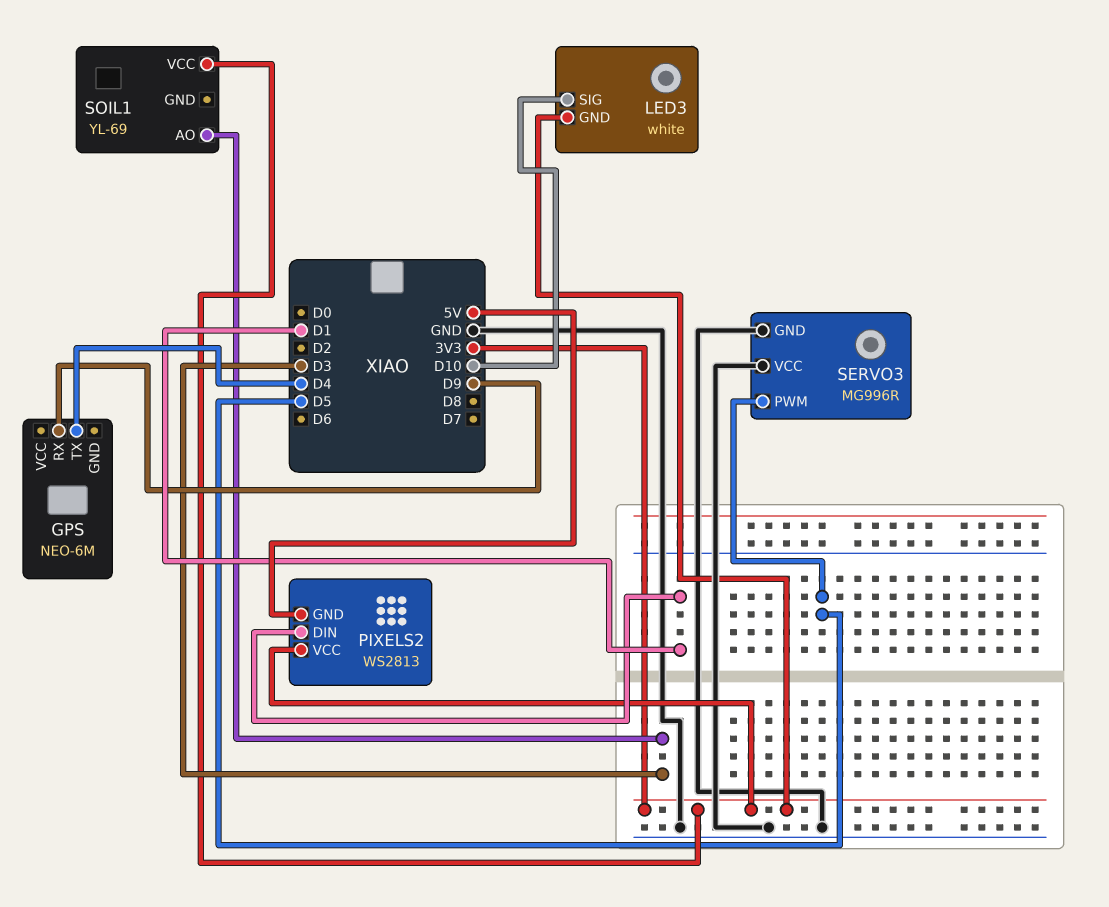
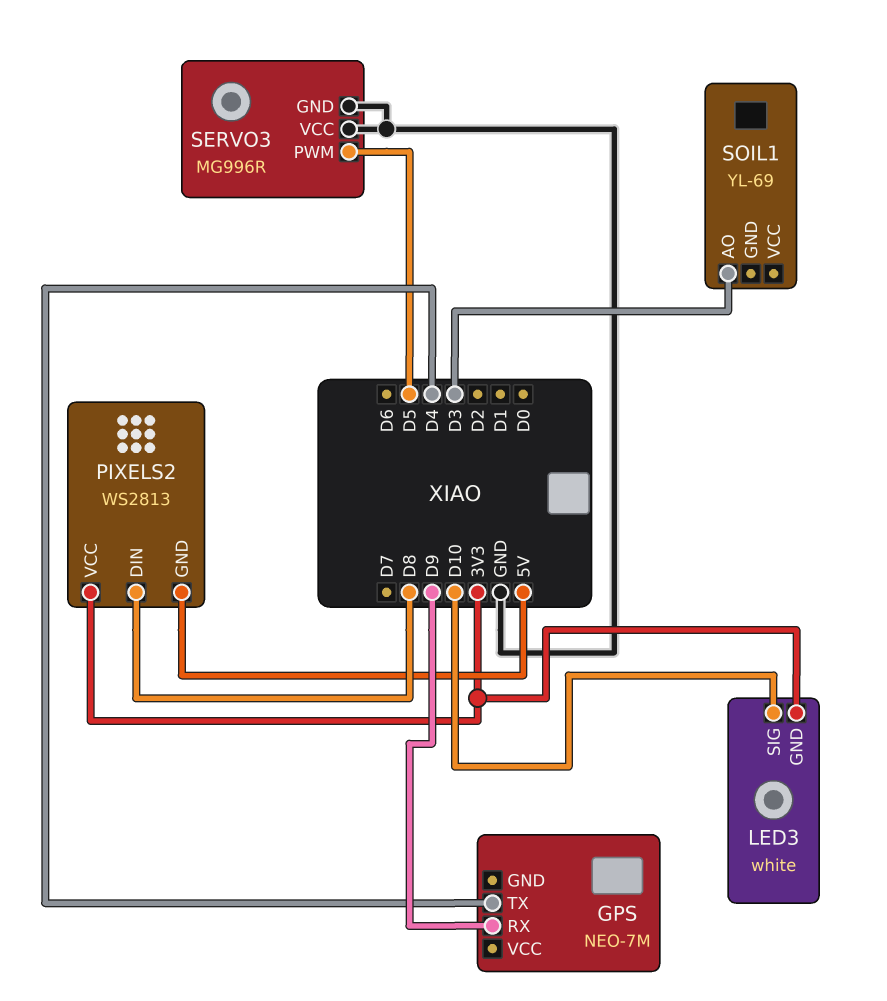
GPS: NEO-6M -> NEO-7M
PIXELS2 pin DIN: D1 -> D8
SOIL1 pin VCC: 3V3 -> none

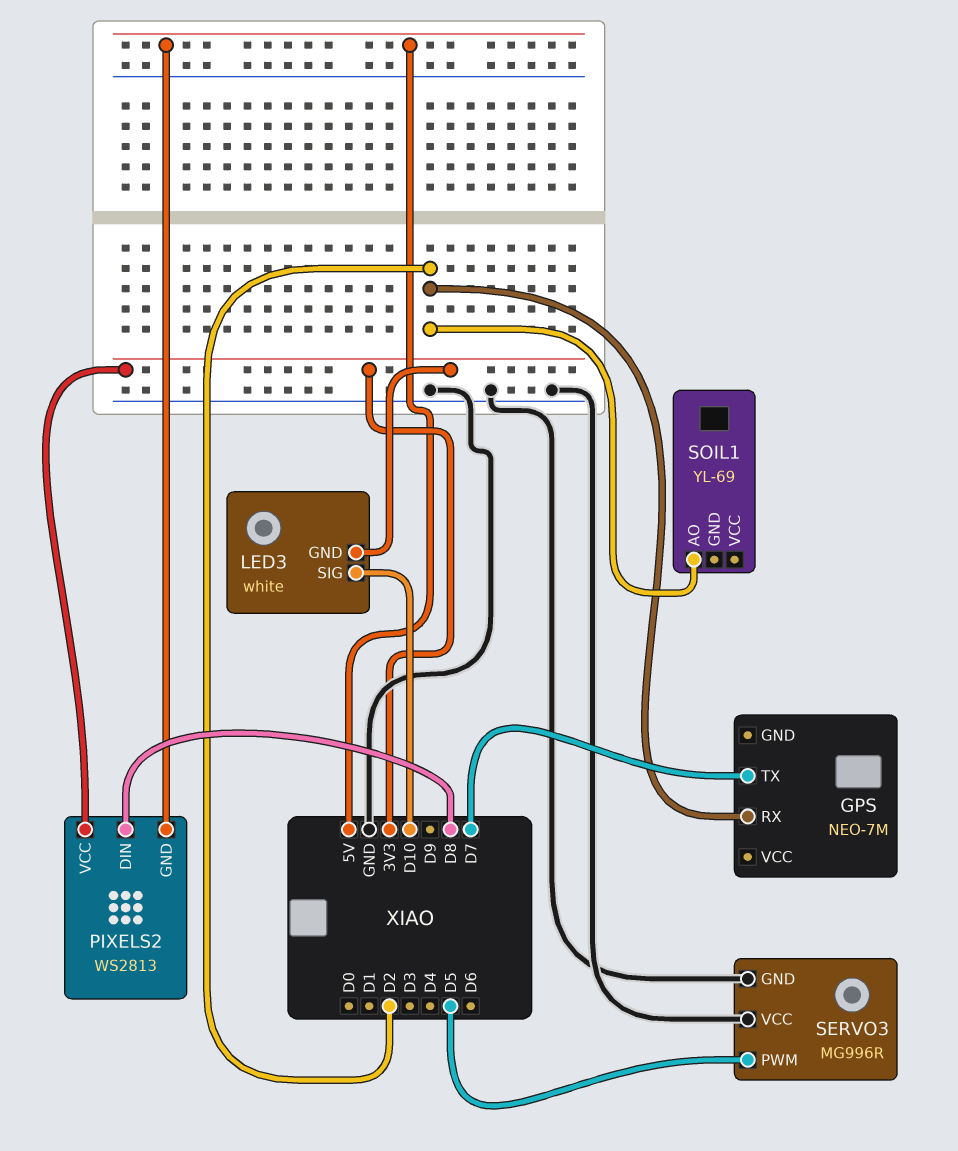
GPS pin RX: D9 -> D2
GPS pin TX: D4 -> D7
SOIL1 pin AO: D3 -> D2

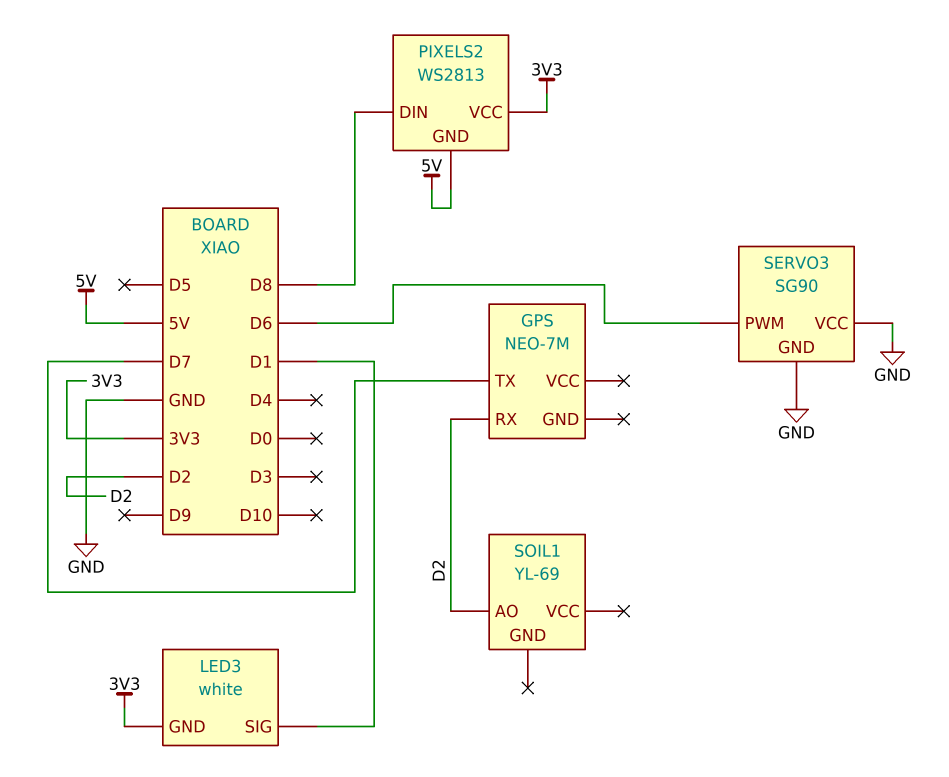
LED3 pin SIG: D10 -> D1
SERVO3: MG996R -> SG90
SERVO3 pin PWM: D5 -> D6

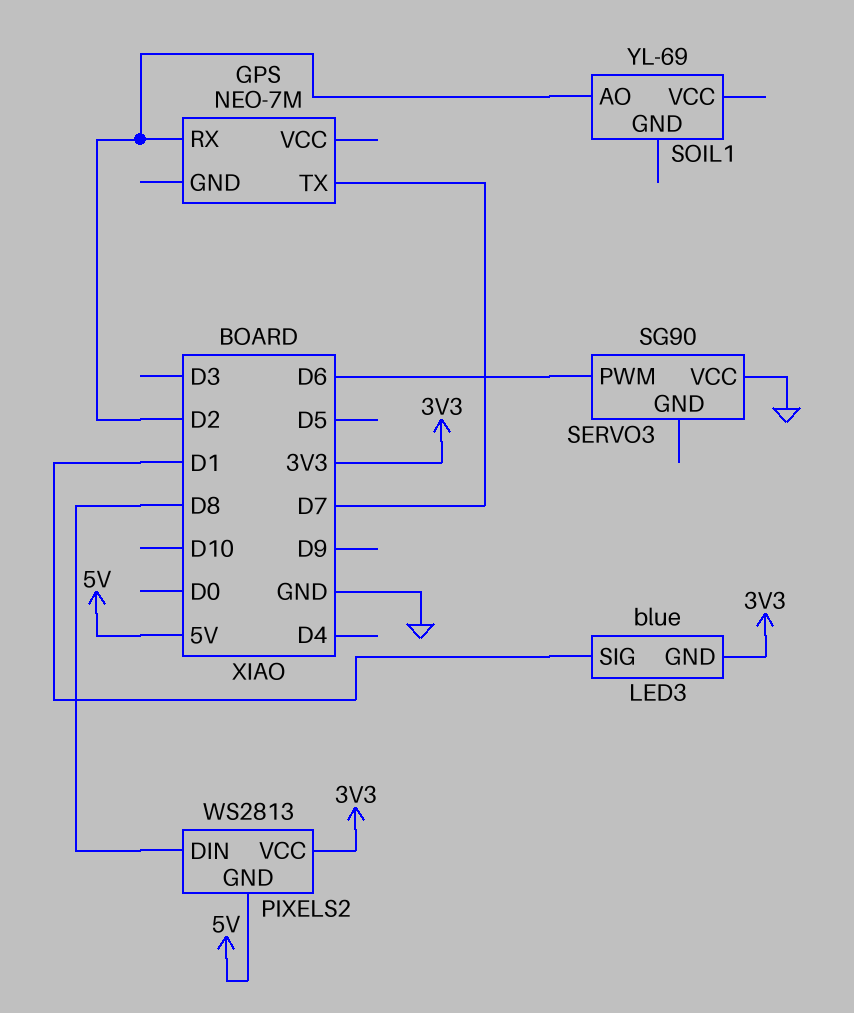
LED3: white -> blue
SERVO3 pin GND: GND -> none

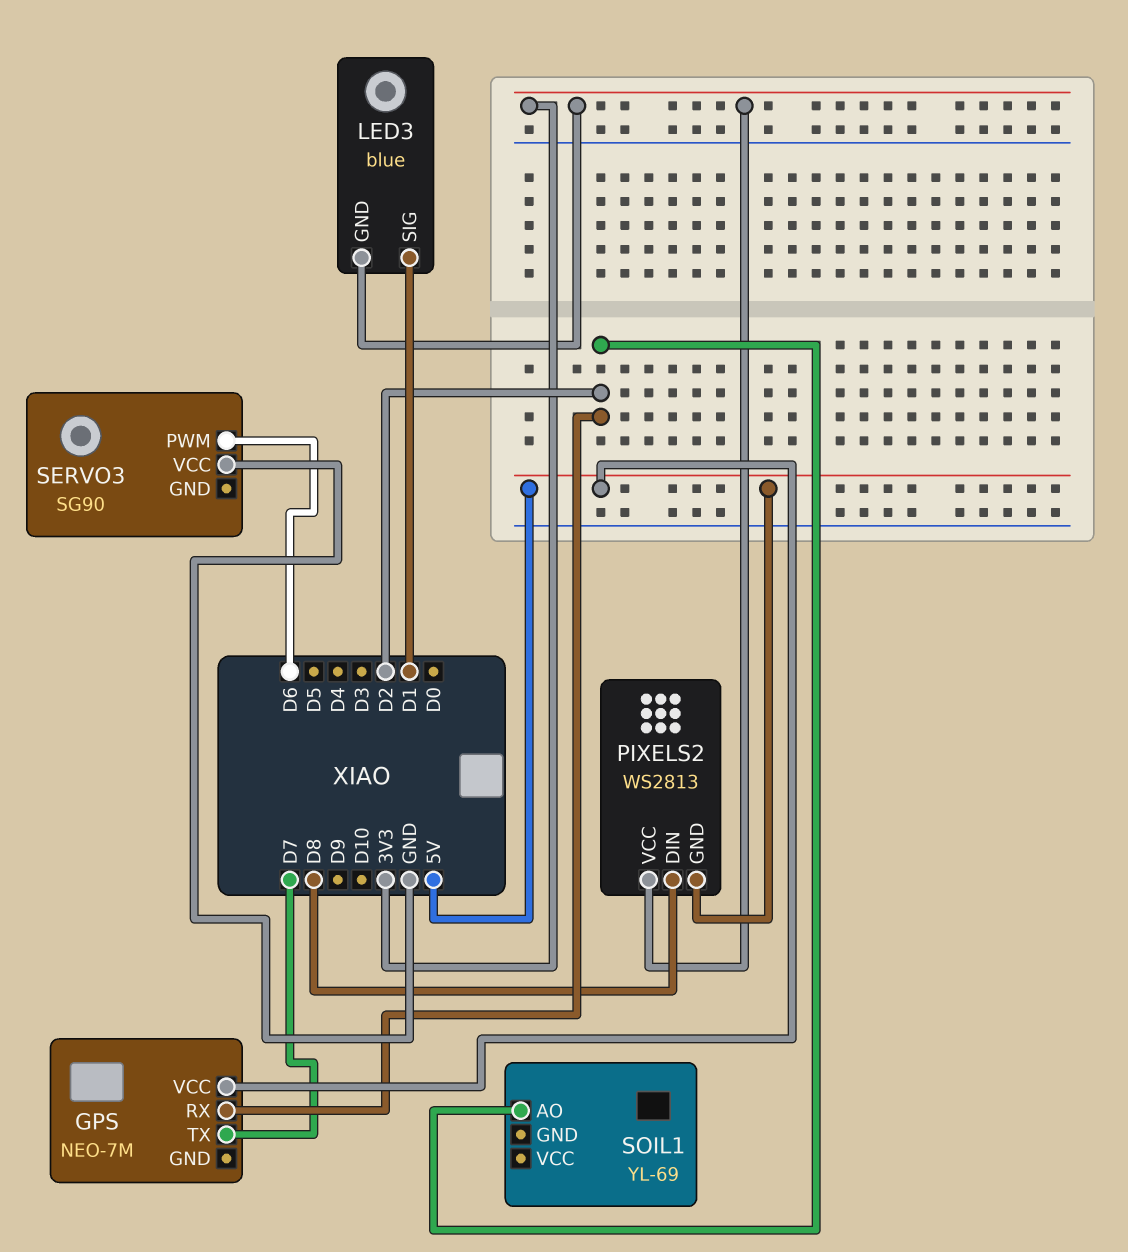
GPS pin VCC: none -> 5V

